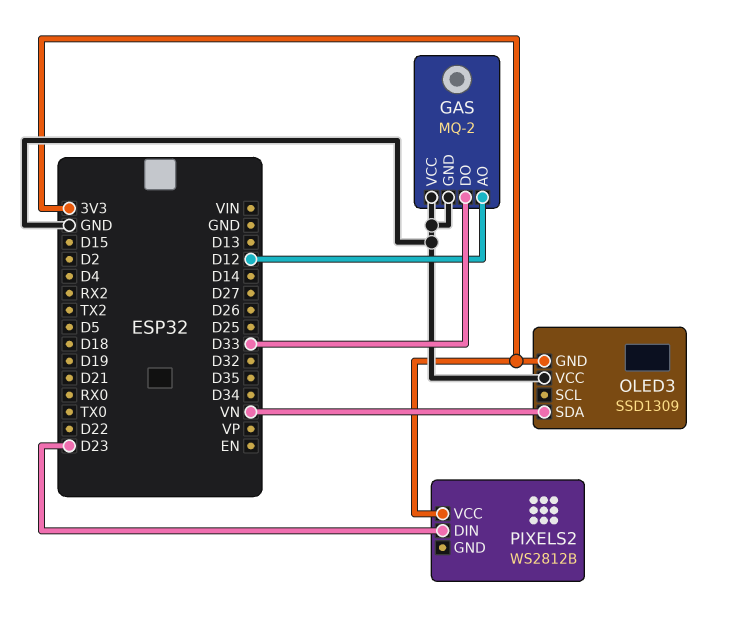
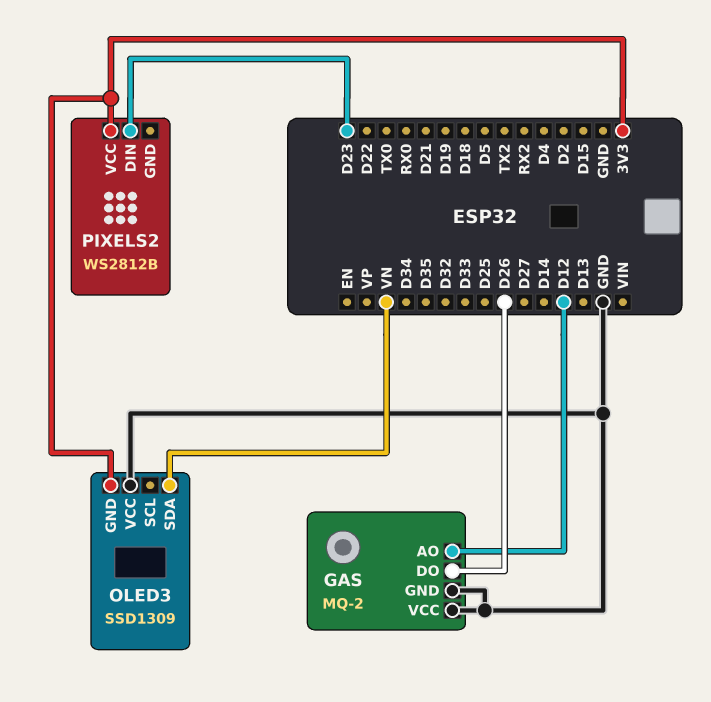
GAS pin DO: D33 -> D26

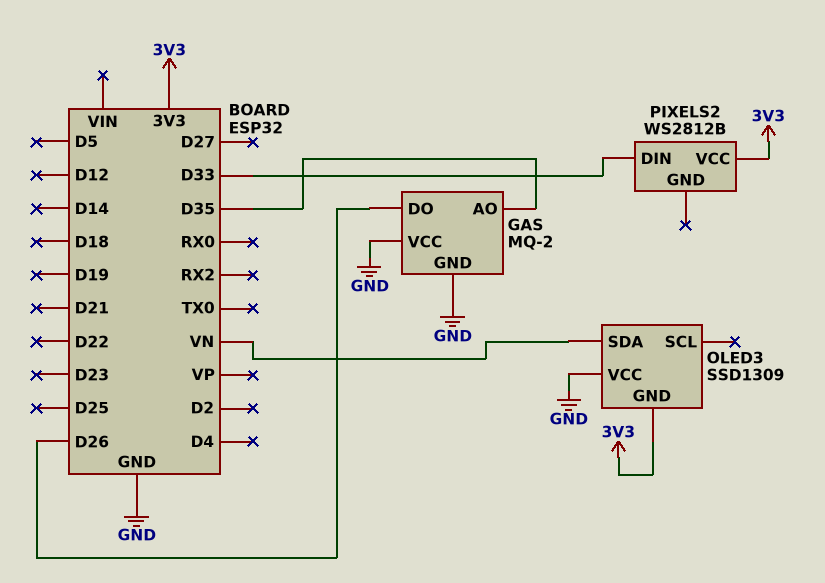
GAS pin AO: D12 -> D35
PIXELS2 pin DIN: D23 -> D33

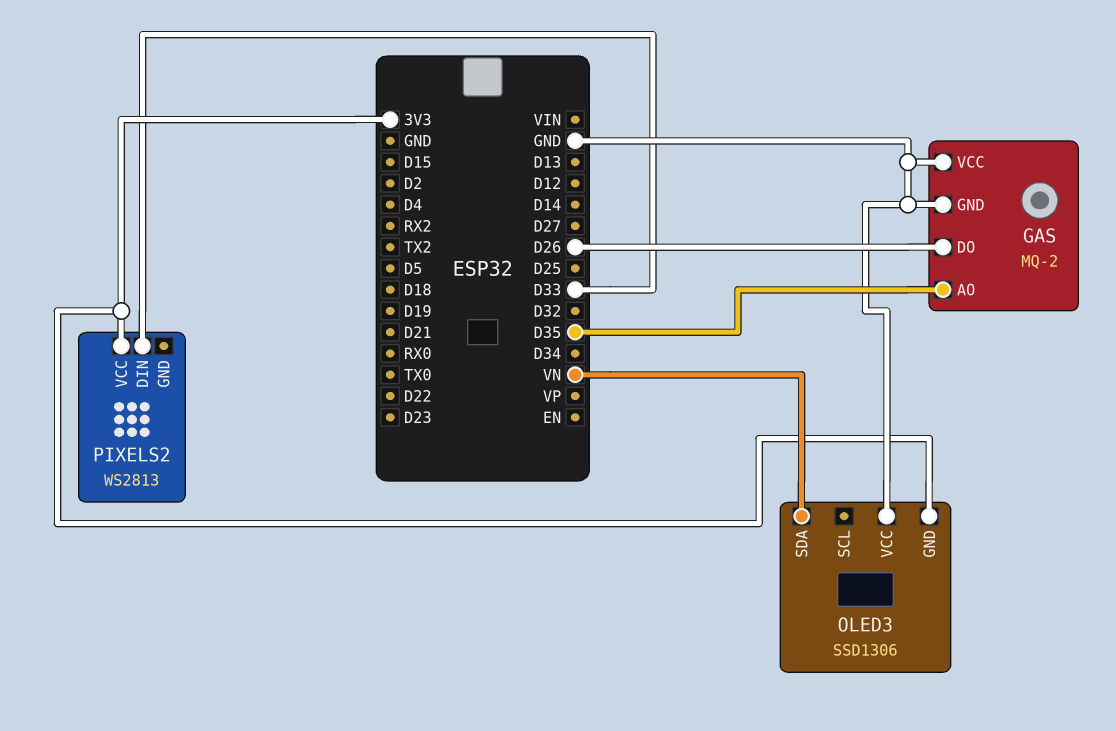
OLED3: SSD1309 -> SSD1306
PIXELS2: WS2812B -> WS2813

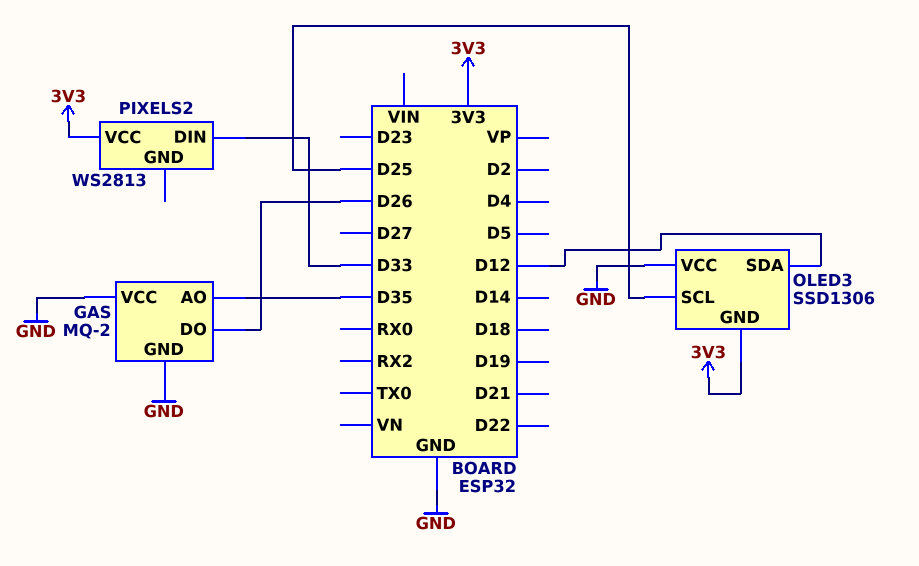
OLED3 pin SCL: none -> D25
OLED3 pin SDA: VN -> D12

